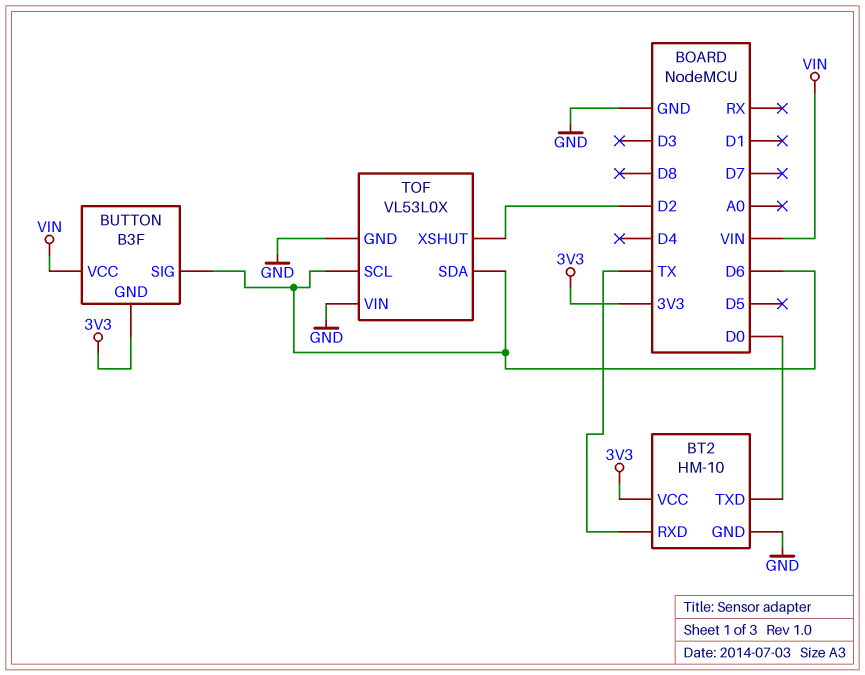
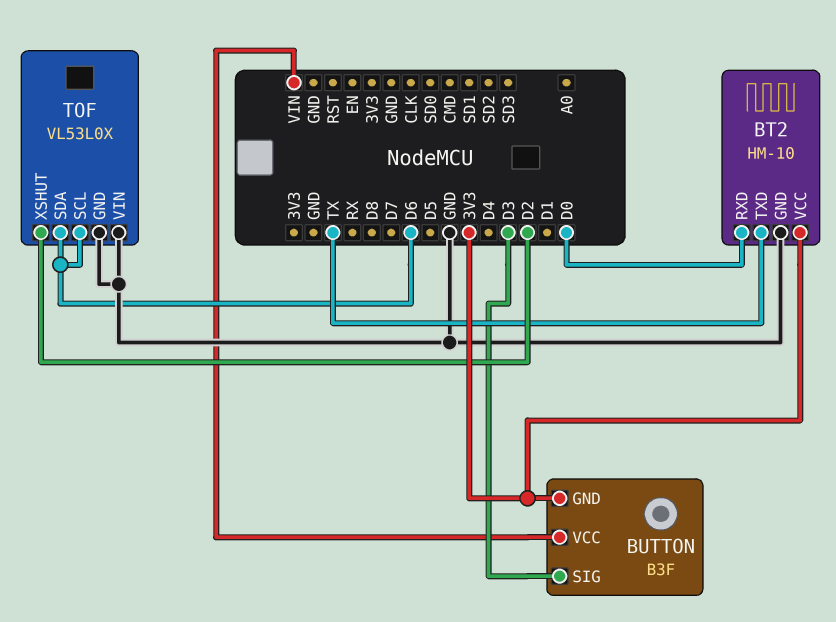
BT2 pin RXD: TX -> D0
BT2 pin TXD: D0 -> TX
BUTTON pin SIG: D6 -> D3

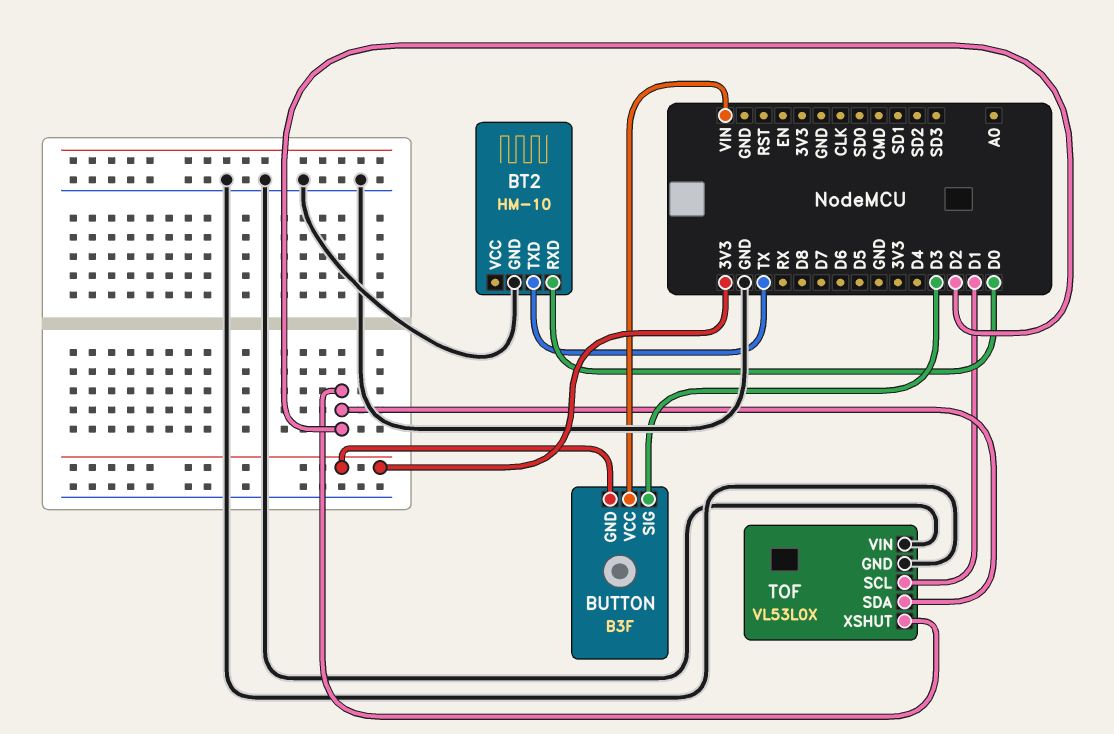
BT2 pin VCC: 3V3 -> none
TOF pin SCL: D6 -> D1
TOF pin SDA: D6 -> D2

